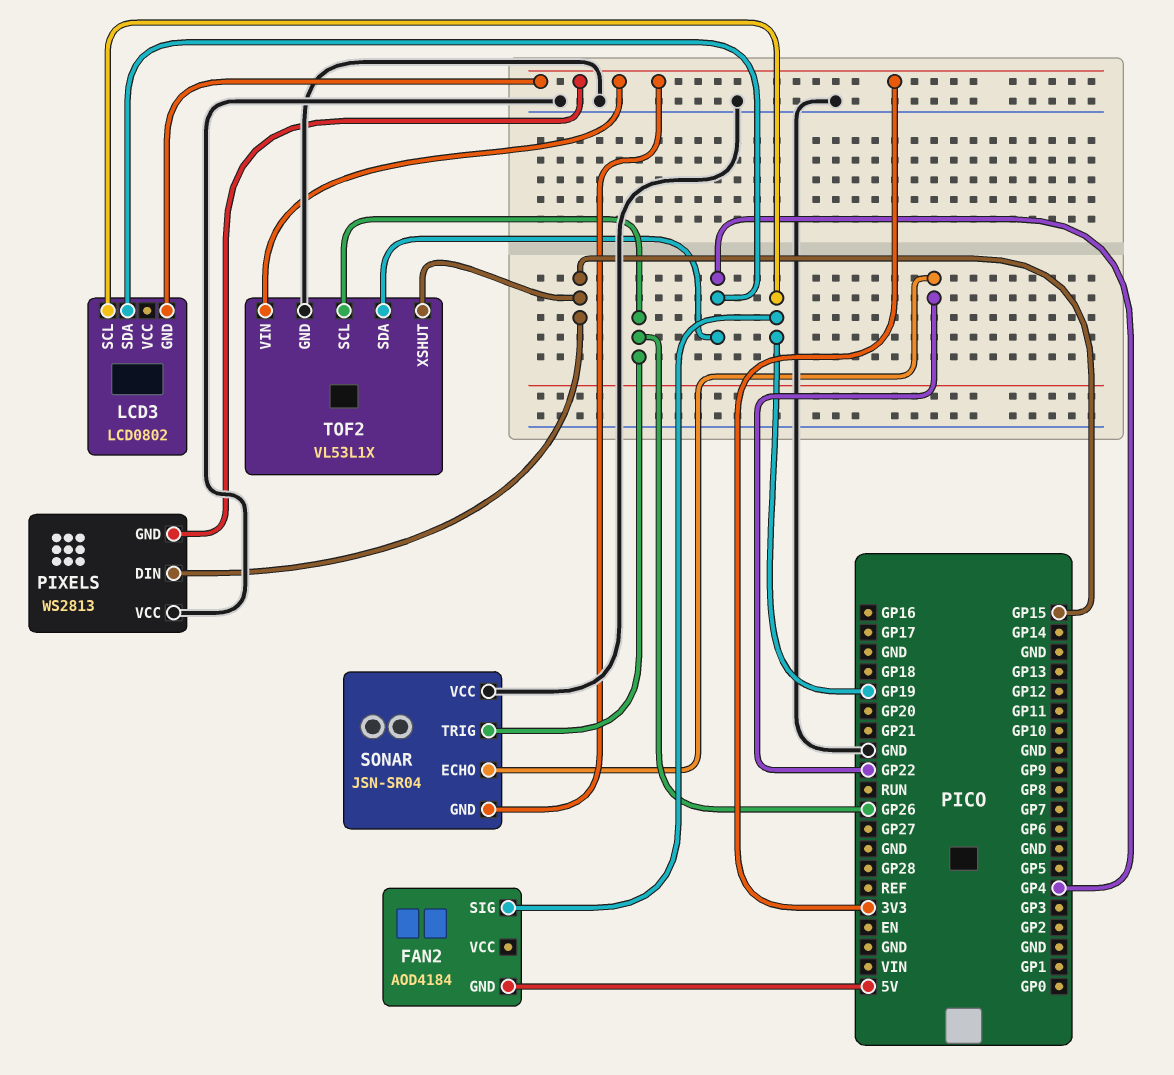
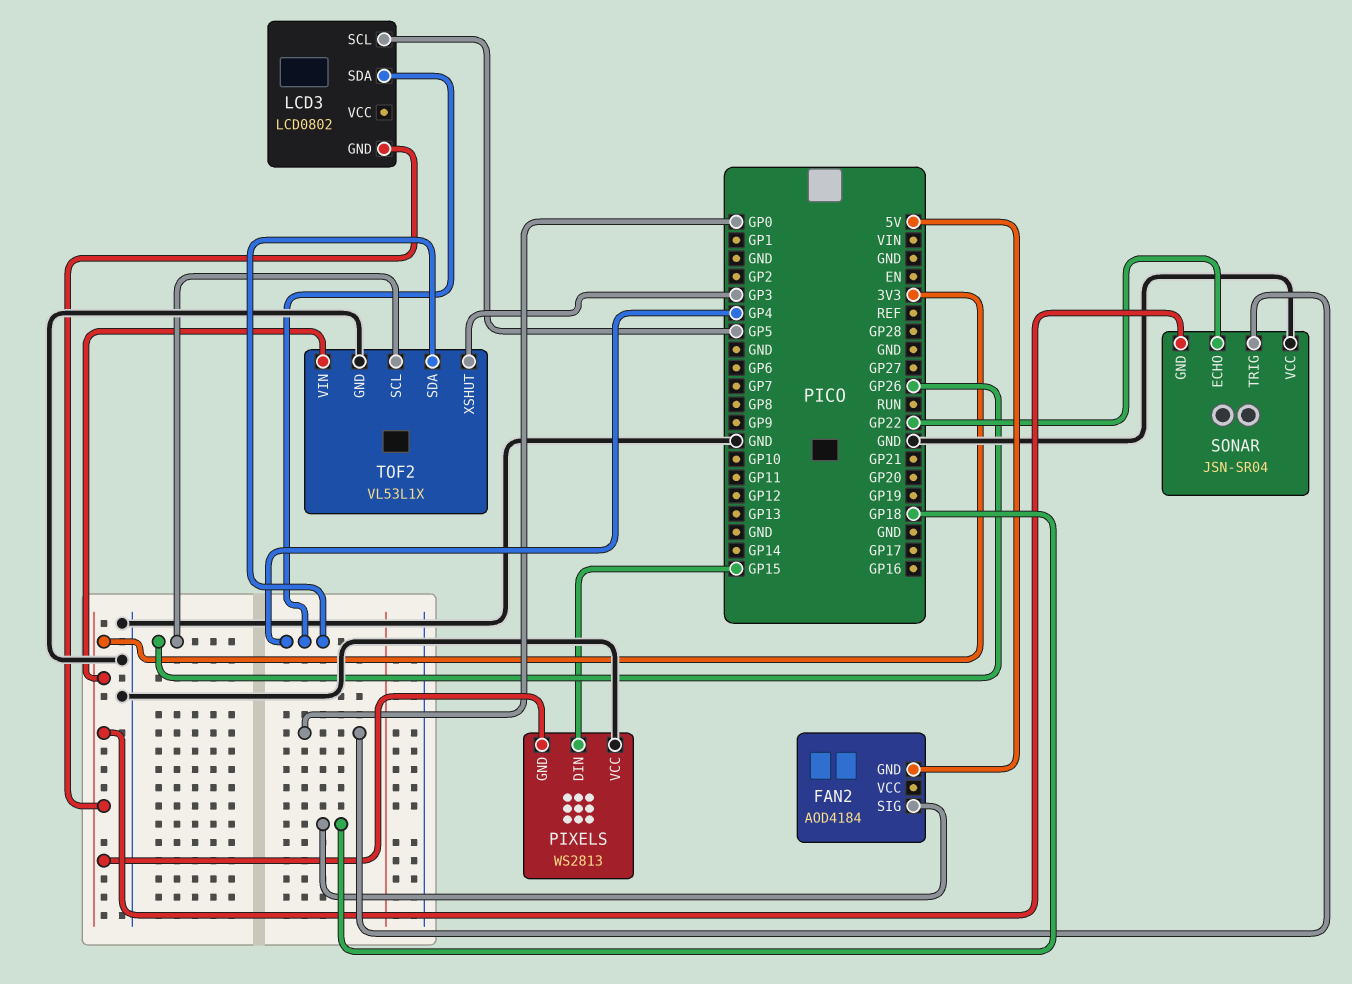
FAN2 pin SIG: GP19 -> GP18
LCD3 pin SCL: GP19 -> GP5
SONAR pin TRIG: GP26 -> GP0
TOF2 pin XSHUT: GP15 -> GP3

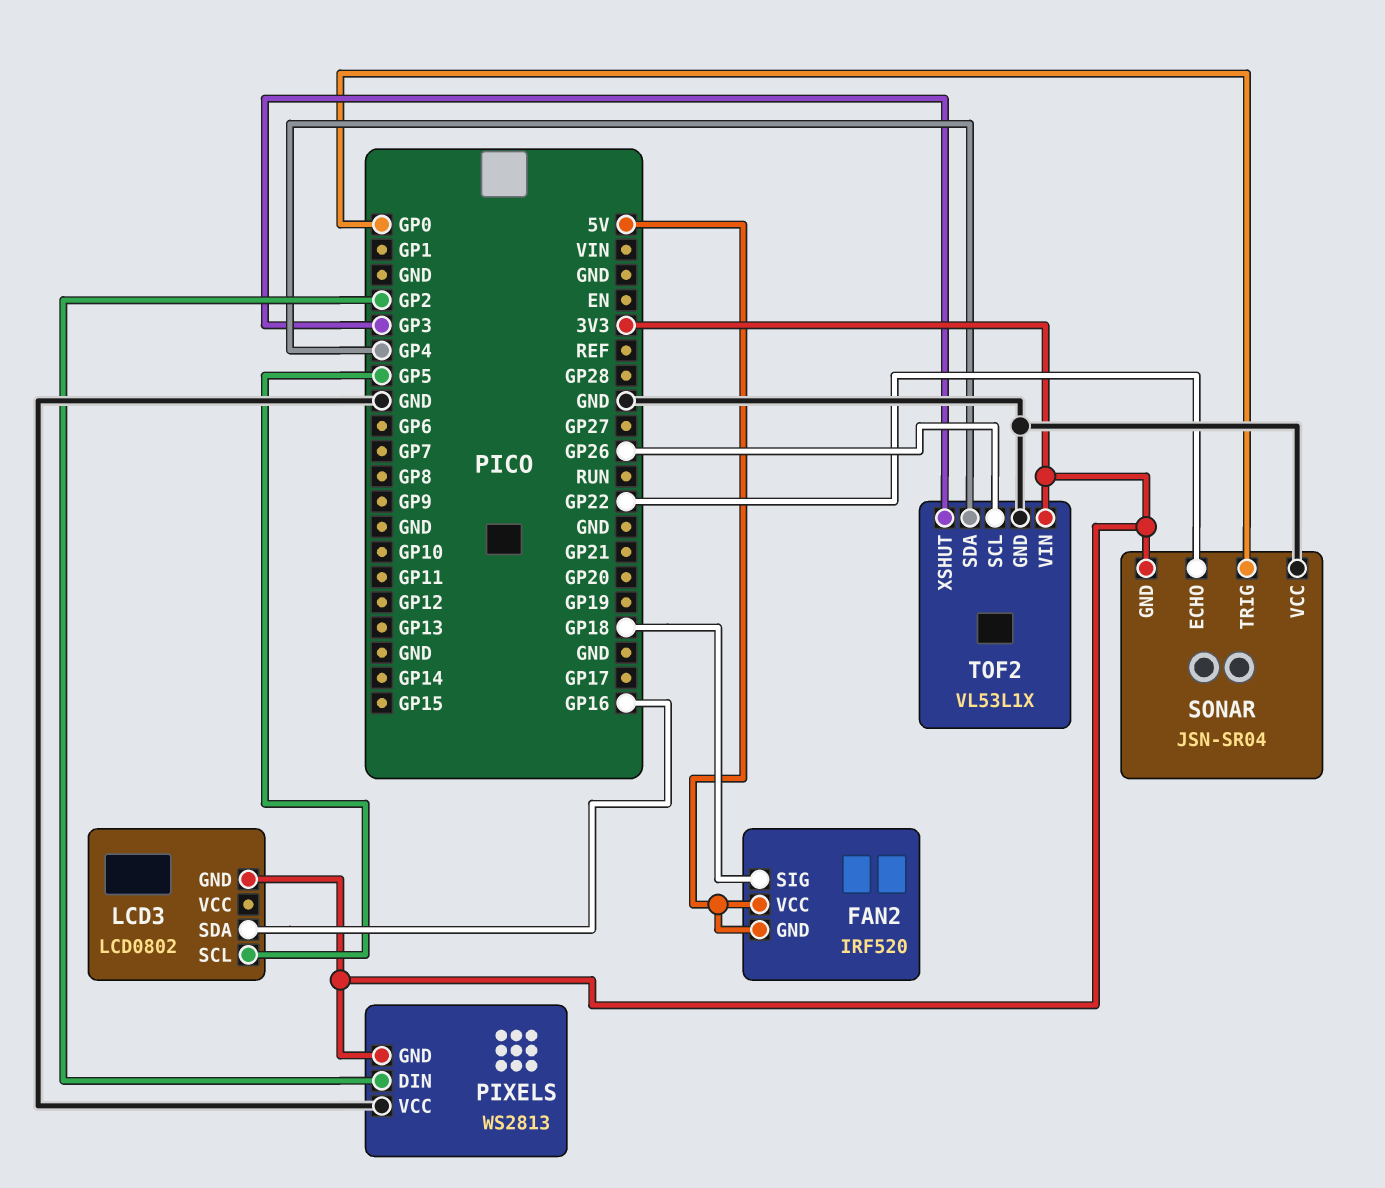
FAN2: AOD4184 -> IRF520
FAN2 pin VCC: none -> 5V
LCD3 pin SDA: GP4 -> GP16
PIXELS pin DIN: GP15 -> GP2

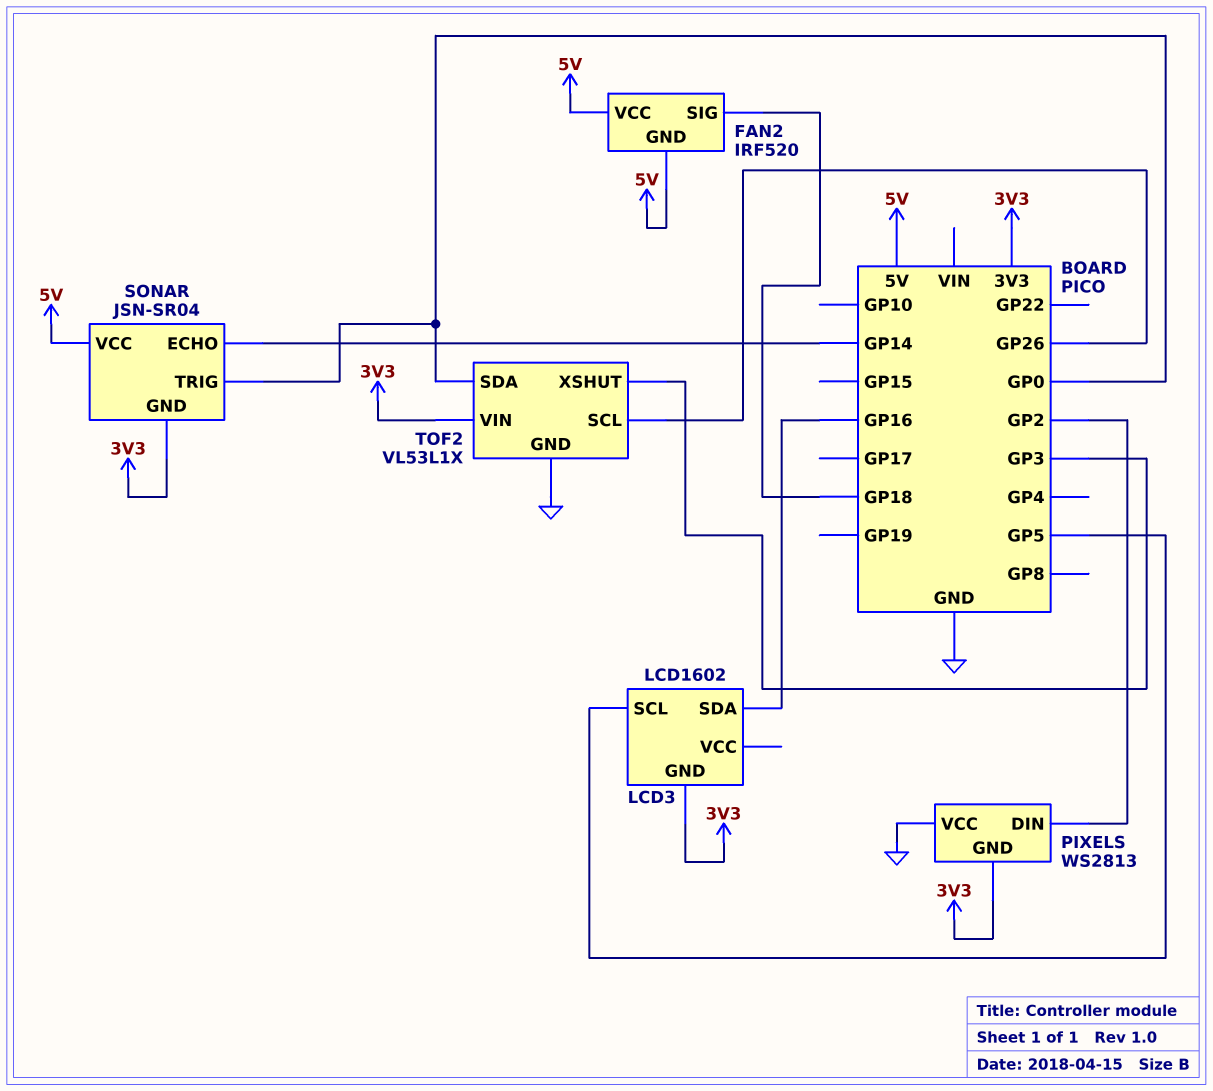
LCD3: LCD0802 -> LCD1602
SONAR pin ECHO: GP22 -> GP14
SONAR pin VCC: GND -> 5V
TOF2 pin SDA: GP4 -> GP0

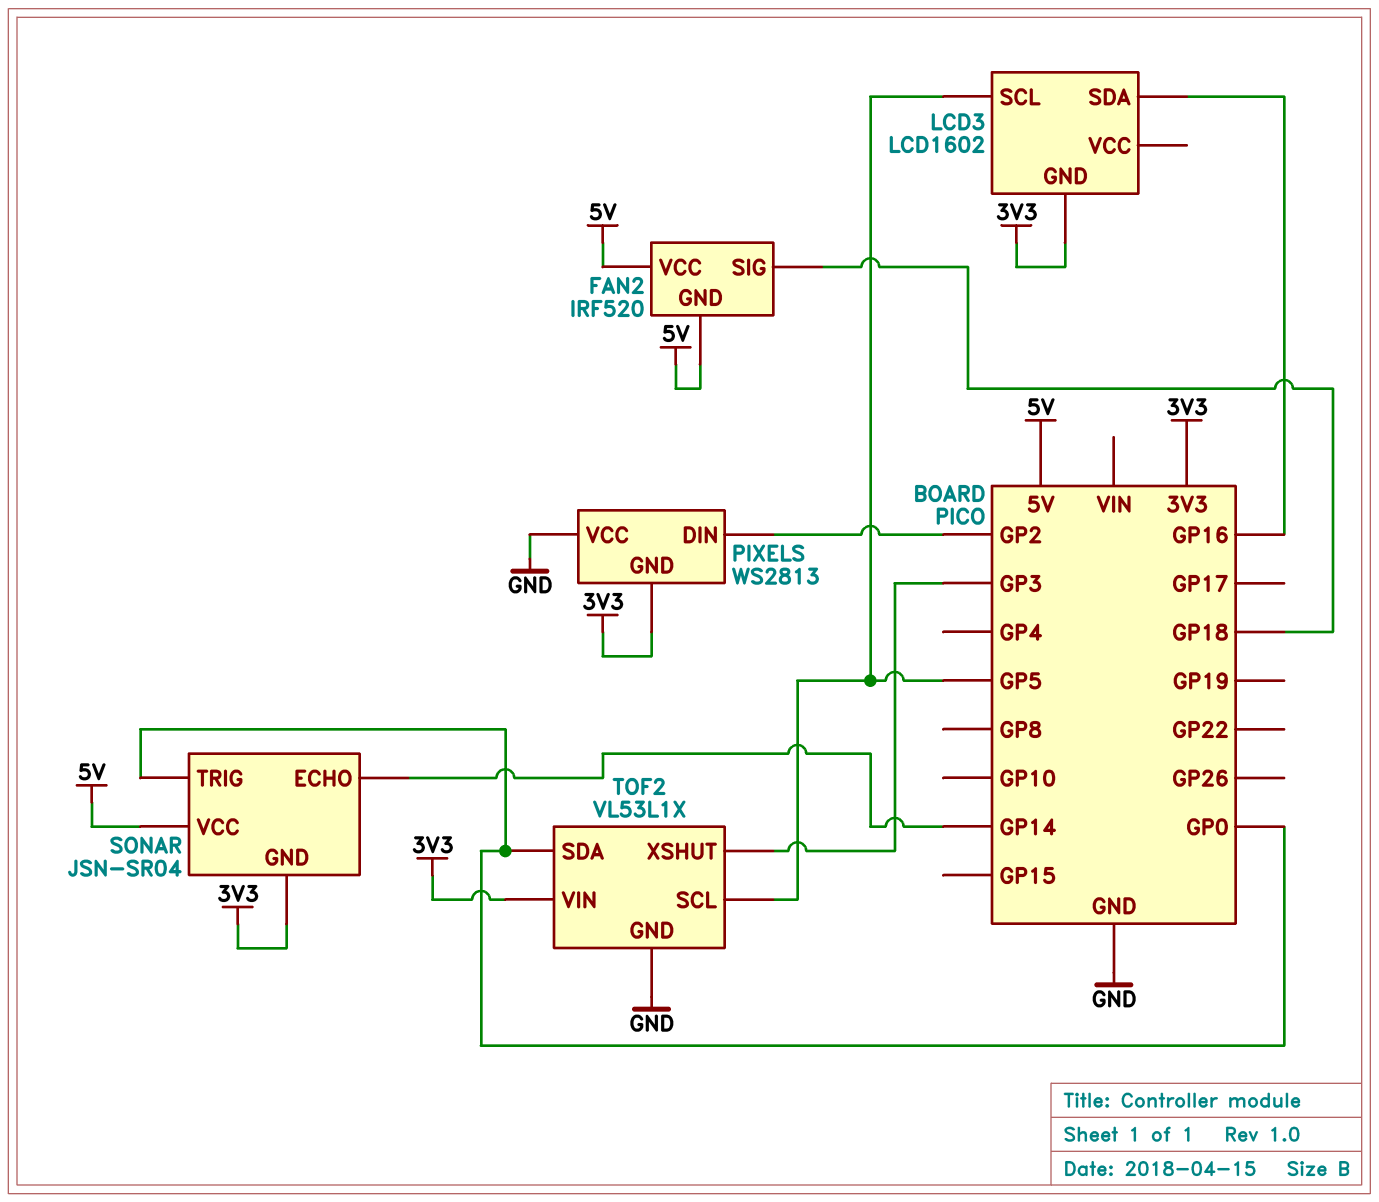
TOF2 pin SCL: GP26 -> GP5

